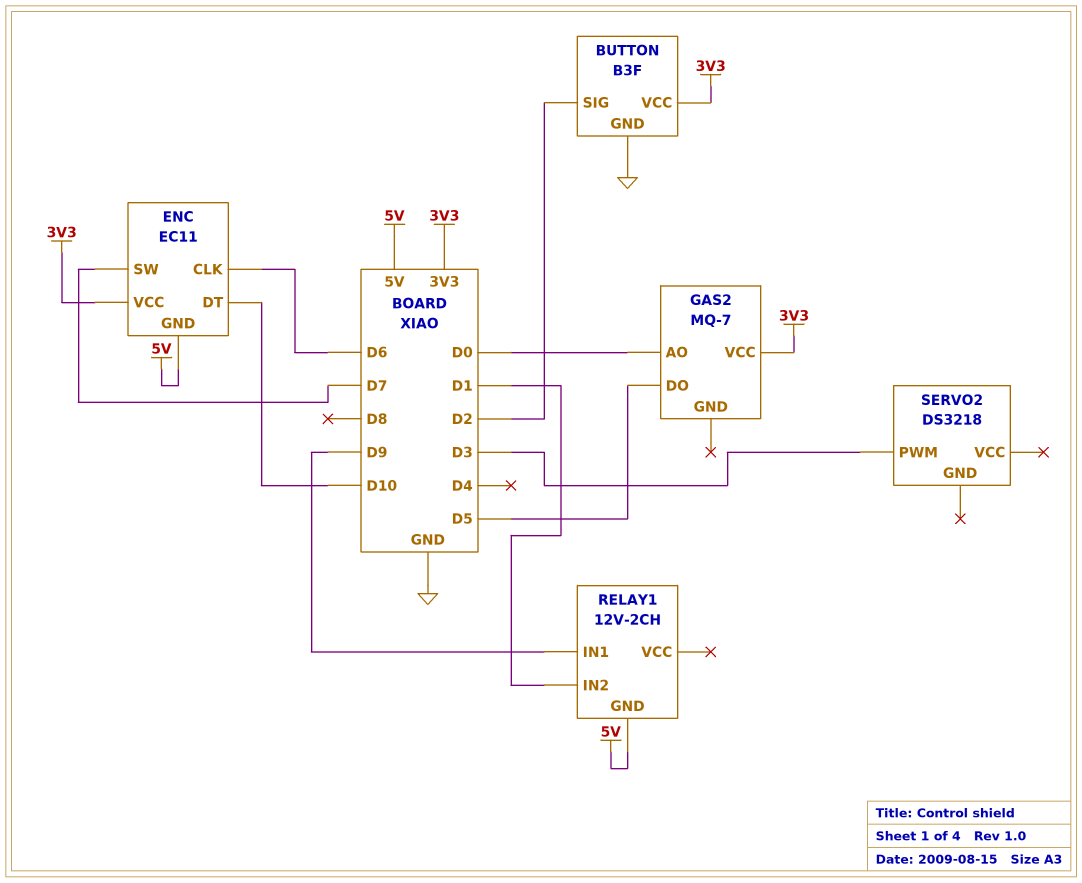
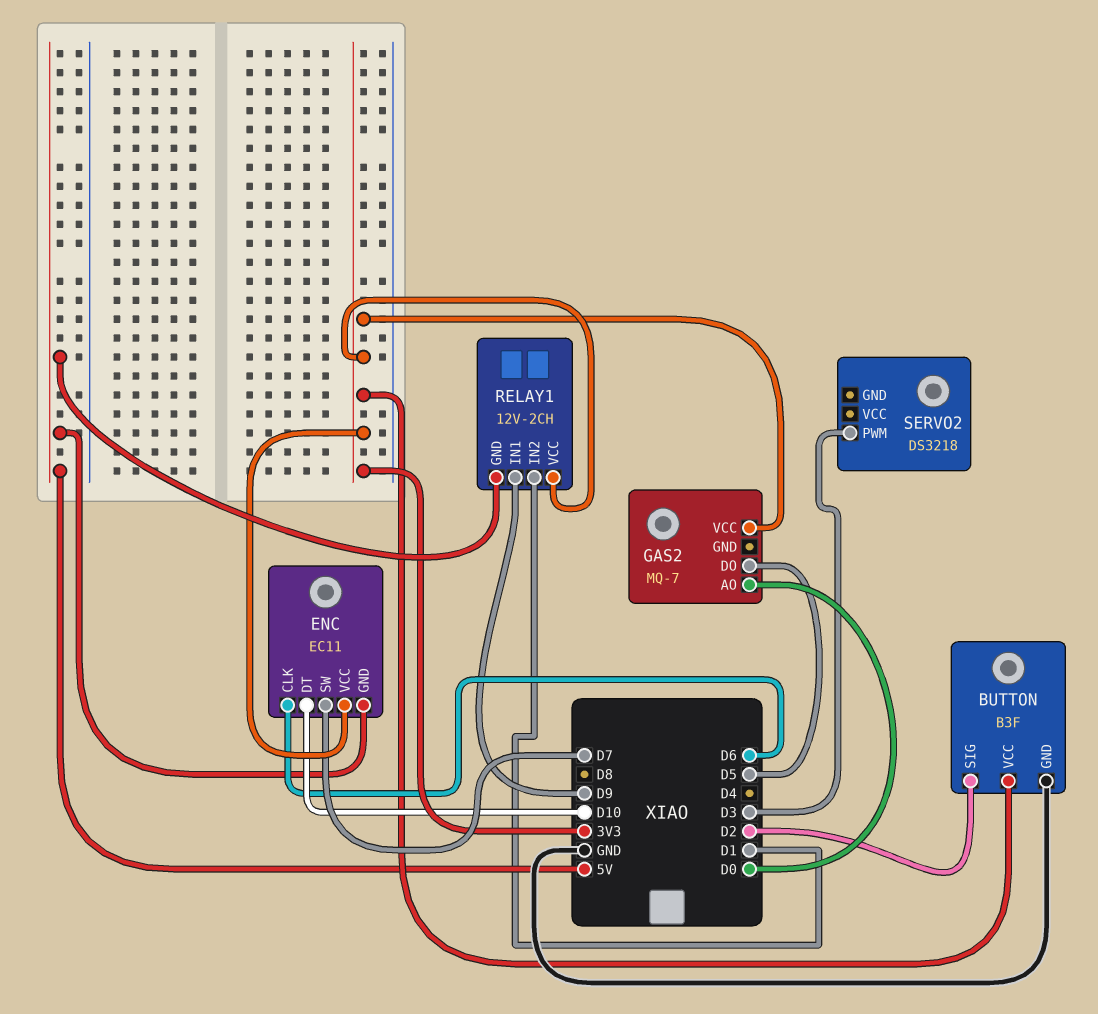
RELAY1 pin VCC: none -> 3V3

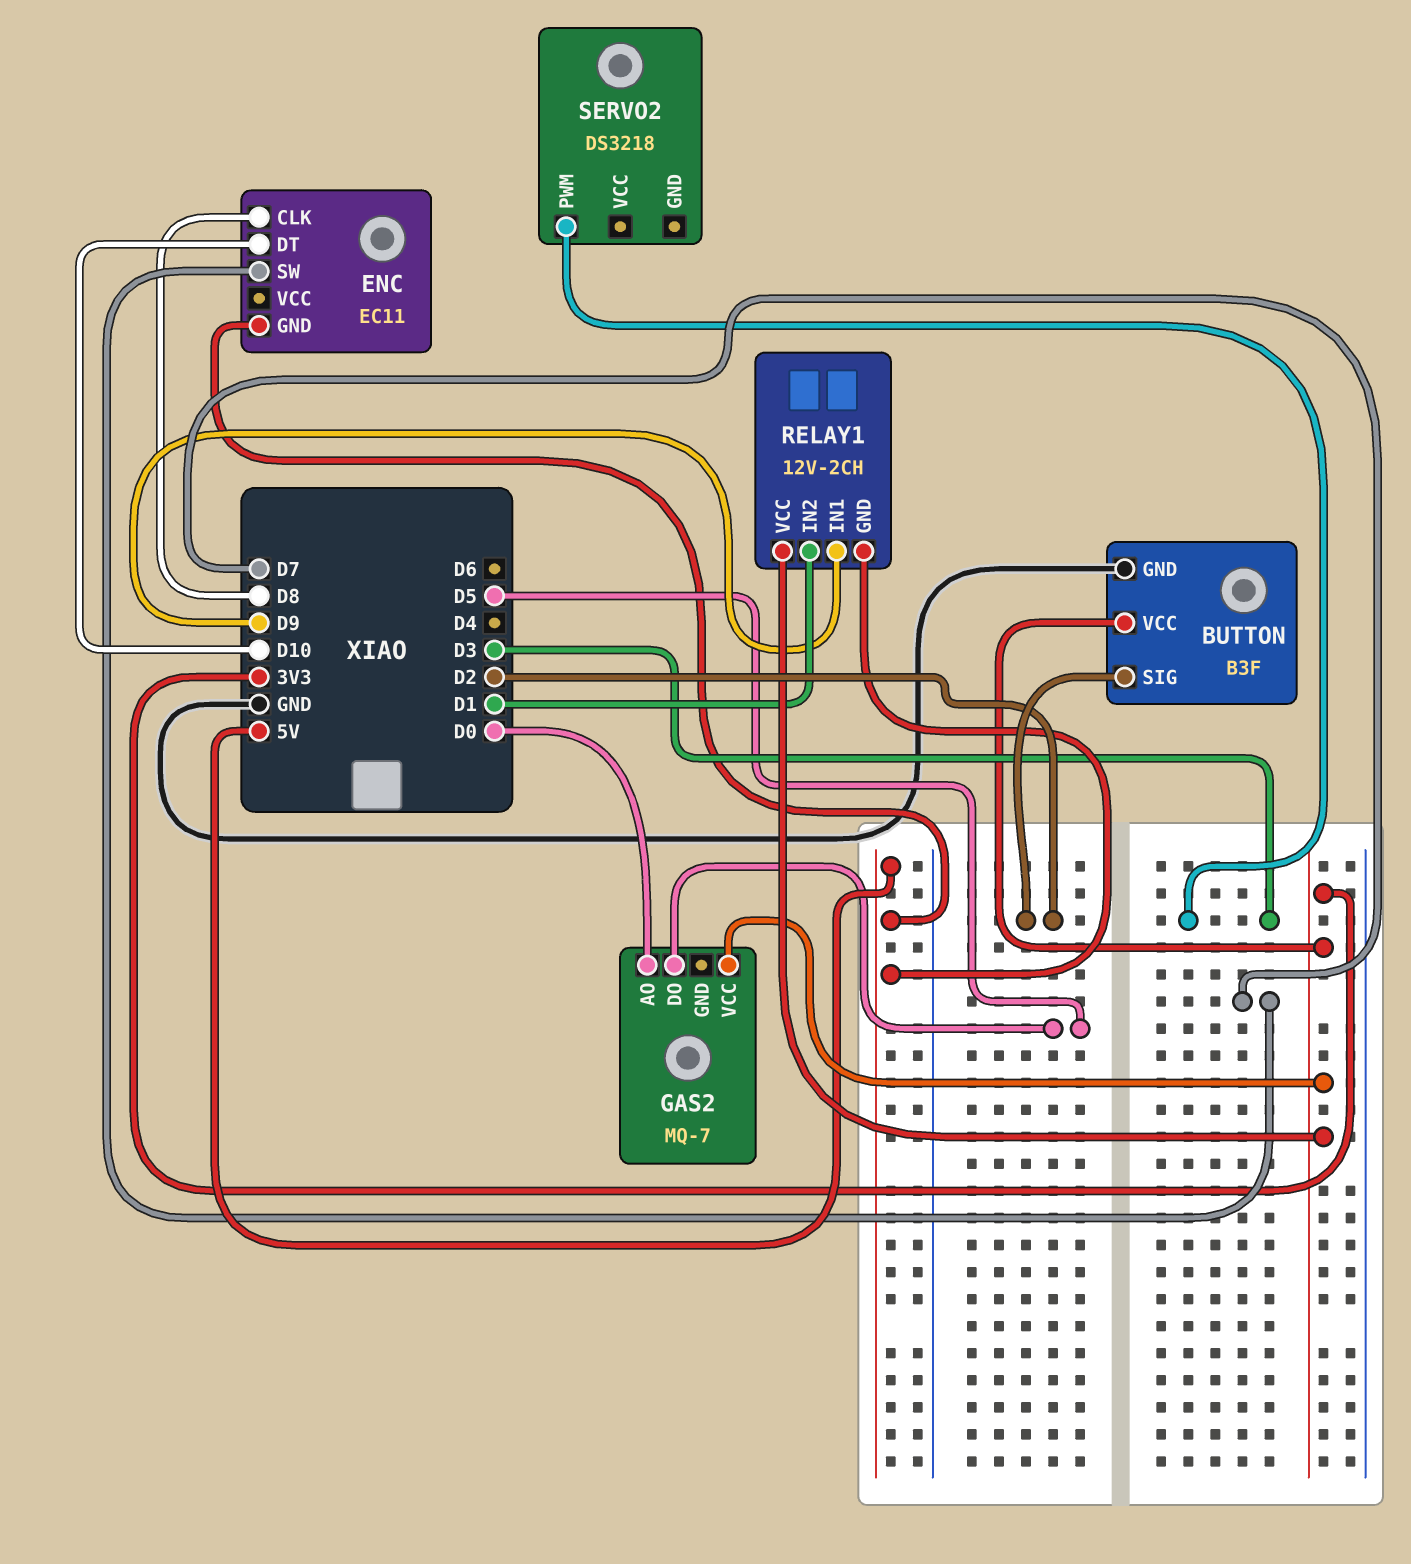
ENC pin CLK: D6 -> D8
ENC pin VCC: 3V3 -> none

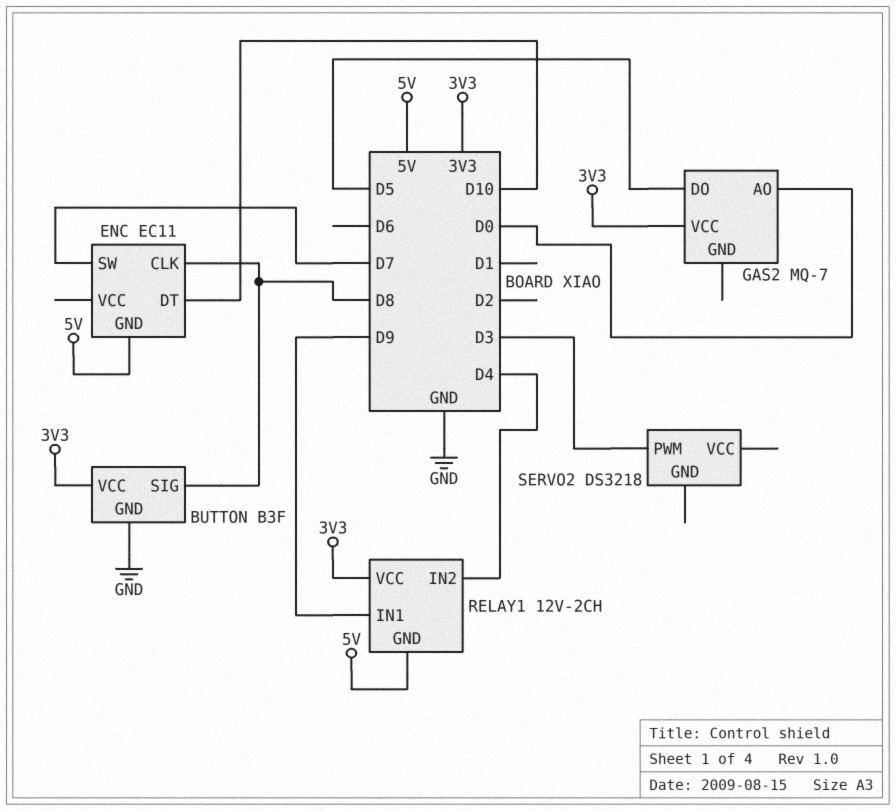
BUTTON pin SIG: D2 -> D8
RELAY1 pin IN2: D1 -> D4

